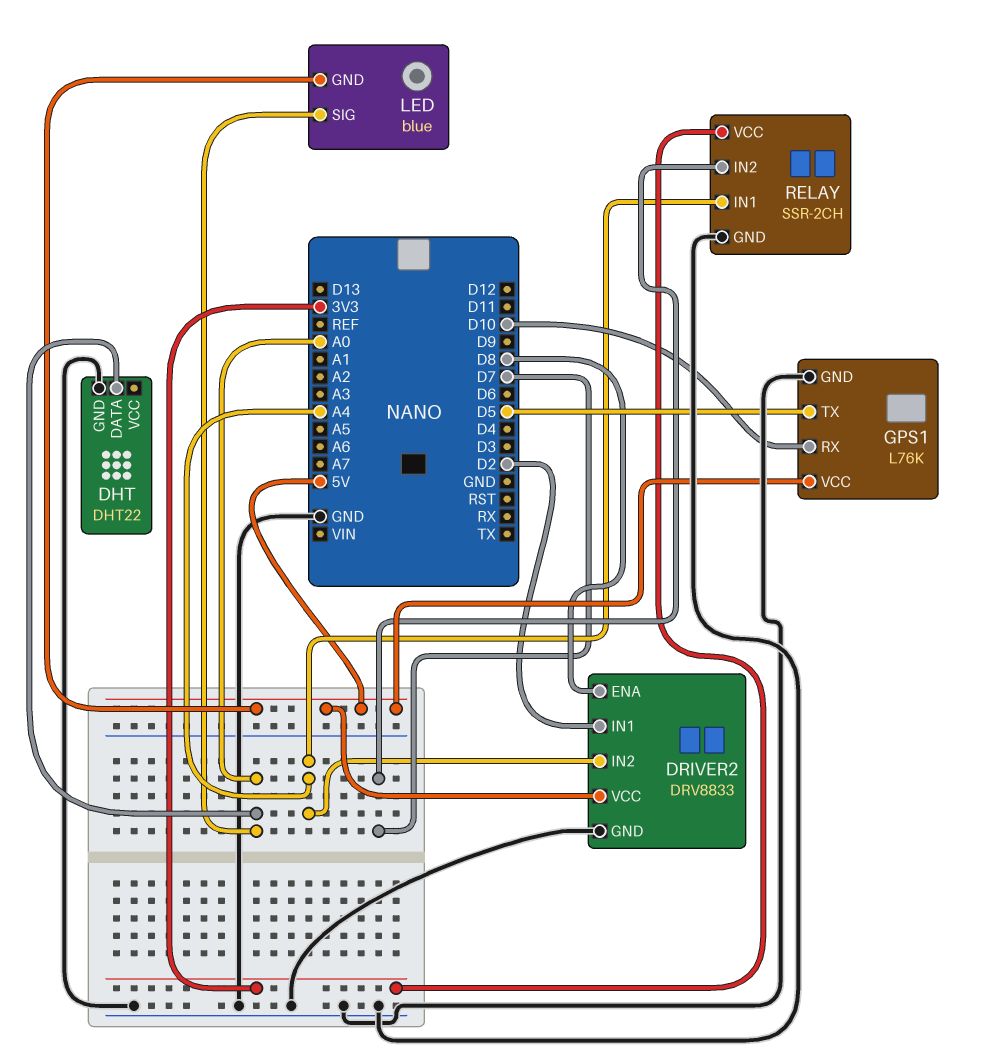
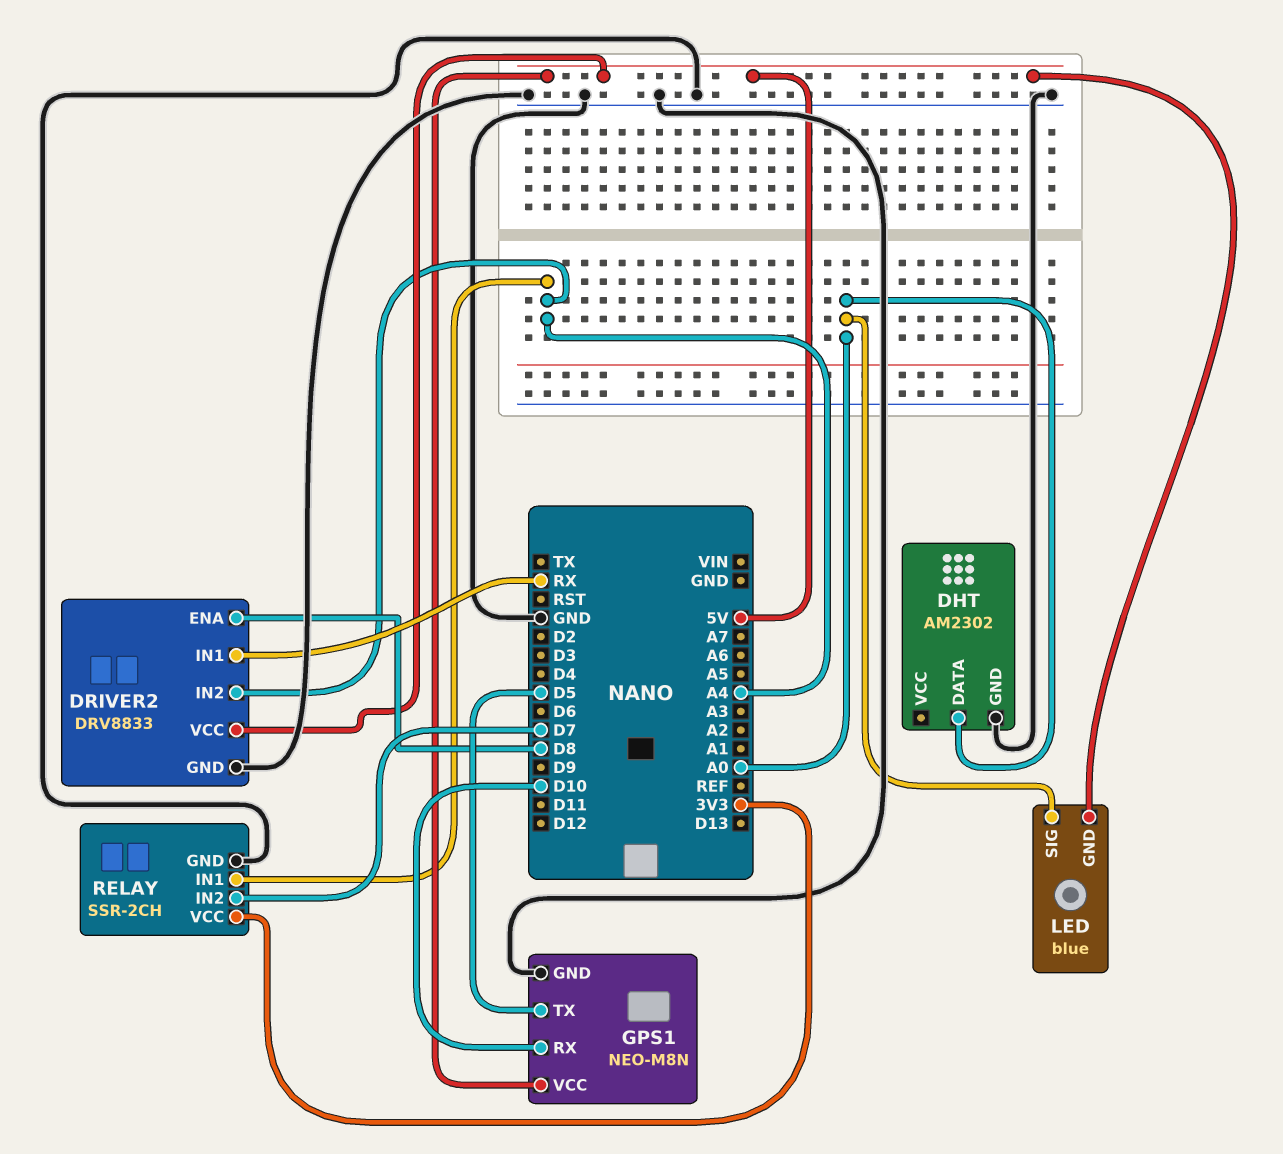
DHT: DHT22 -> AM2302
DRIVER2 pin IN1: D2 -> RX
GPS1: L76K -> NEO-M8N

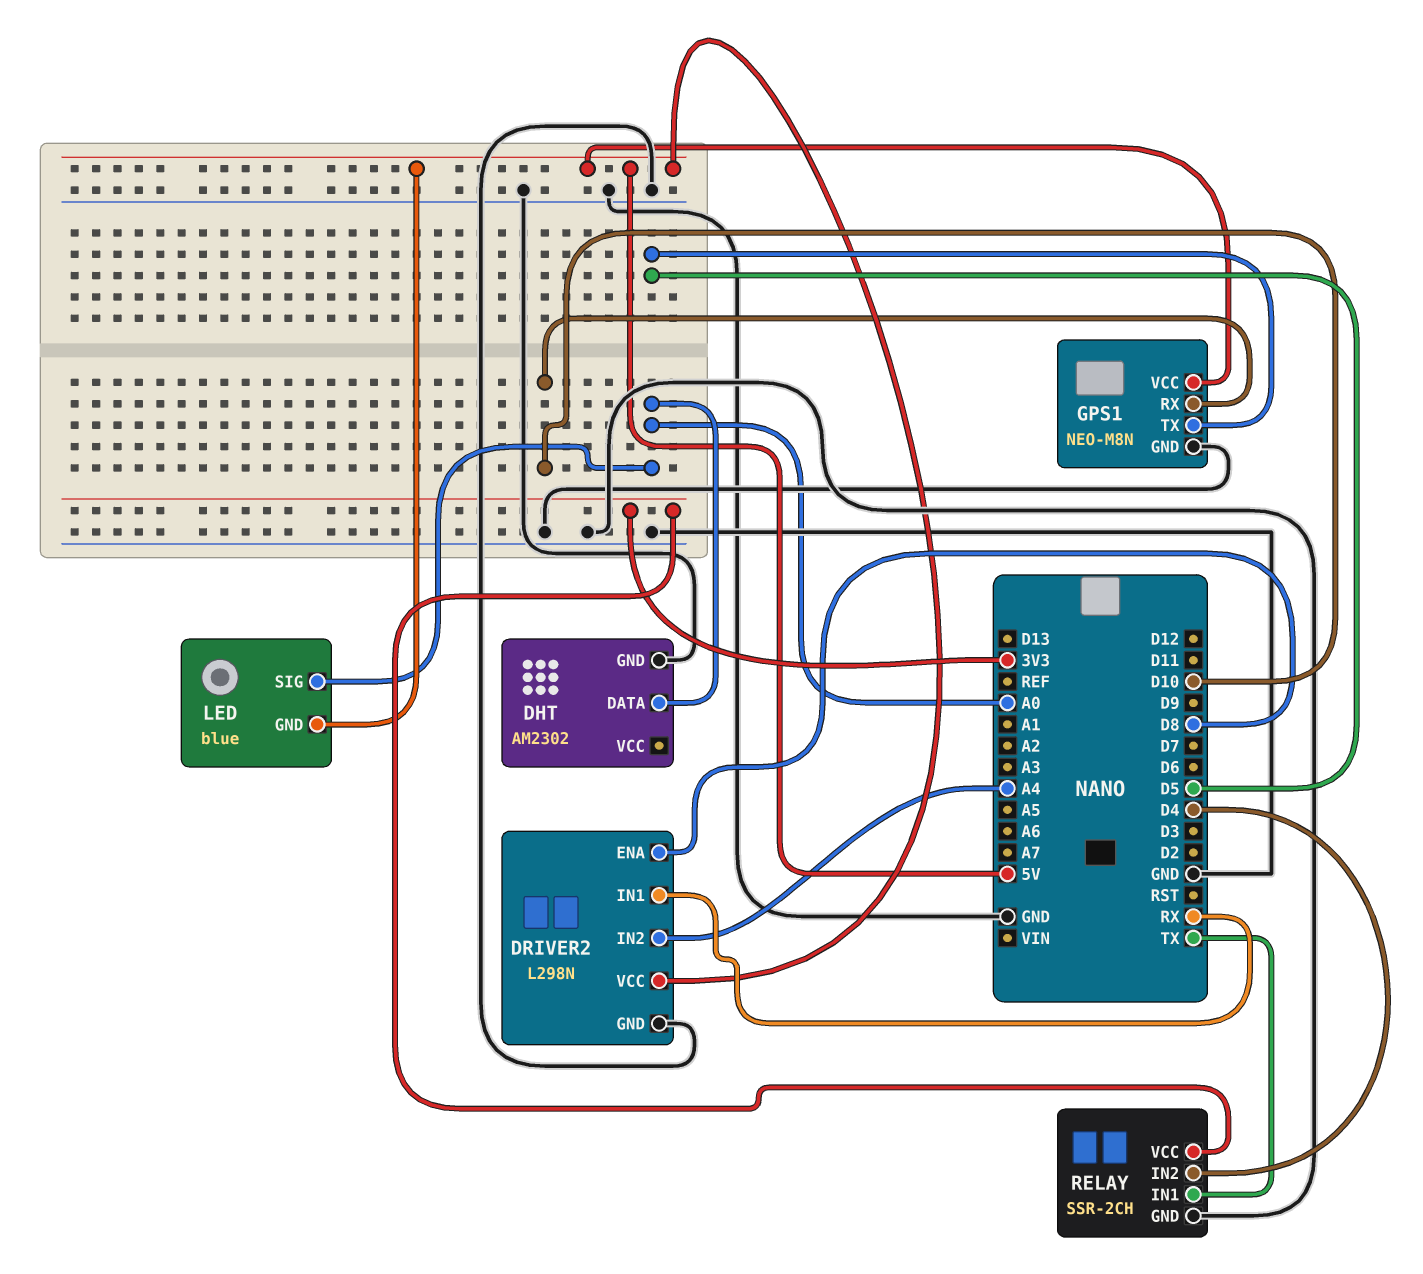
DRIVER2: DRV8833 -> L298N
RELAY pin IN1: A4 -> TX
RELAY pin IN2: D7 -> D4

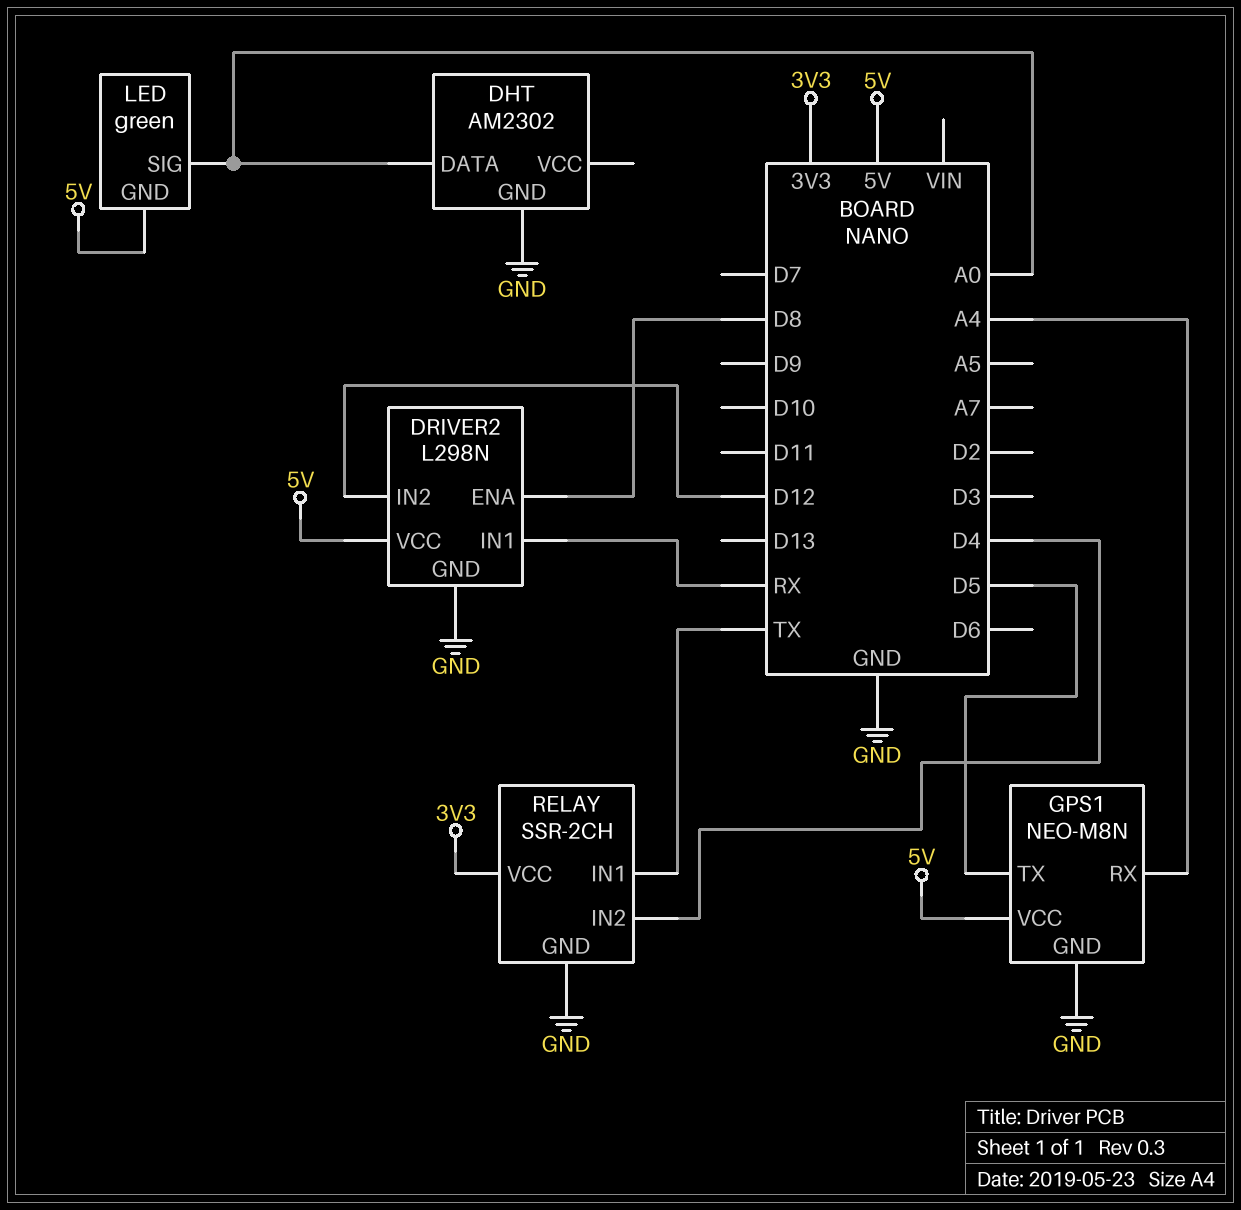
DRIVER2 pin IN2: A4 -> D12
GPS1 pin RX: D10 -> A4
LED: blue -> green

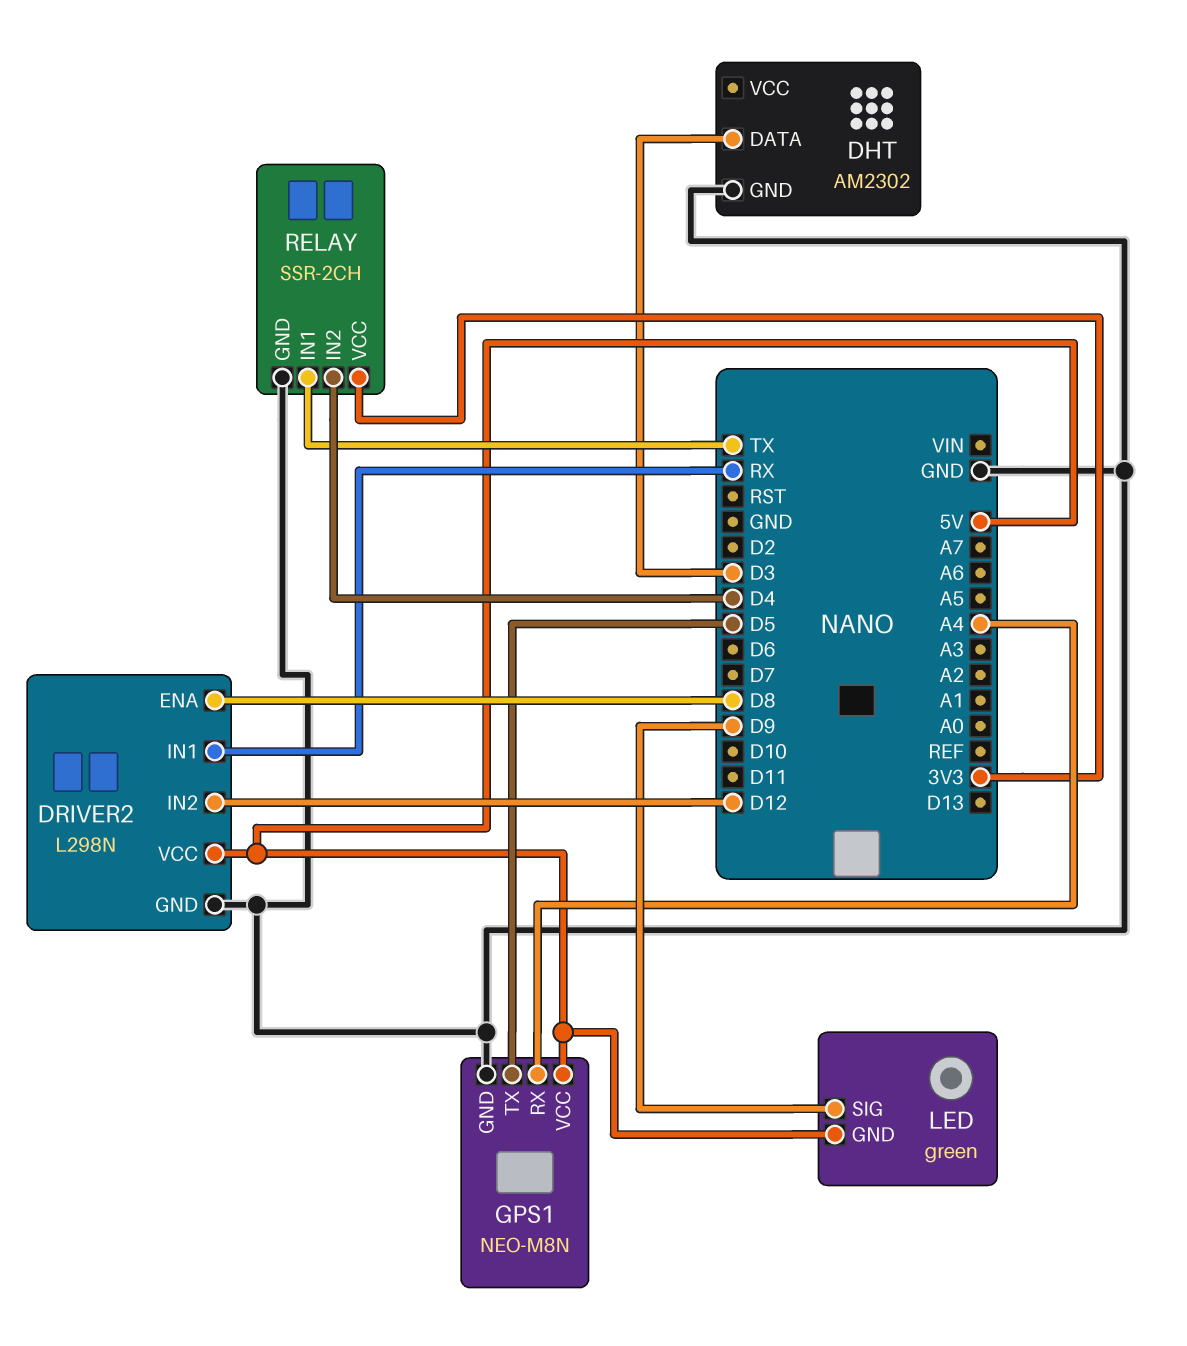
DHT pin DATA: A0 -> D3
LED pin SIG: A0 -> D9

